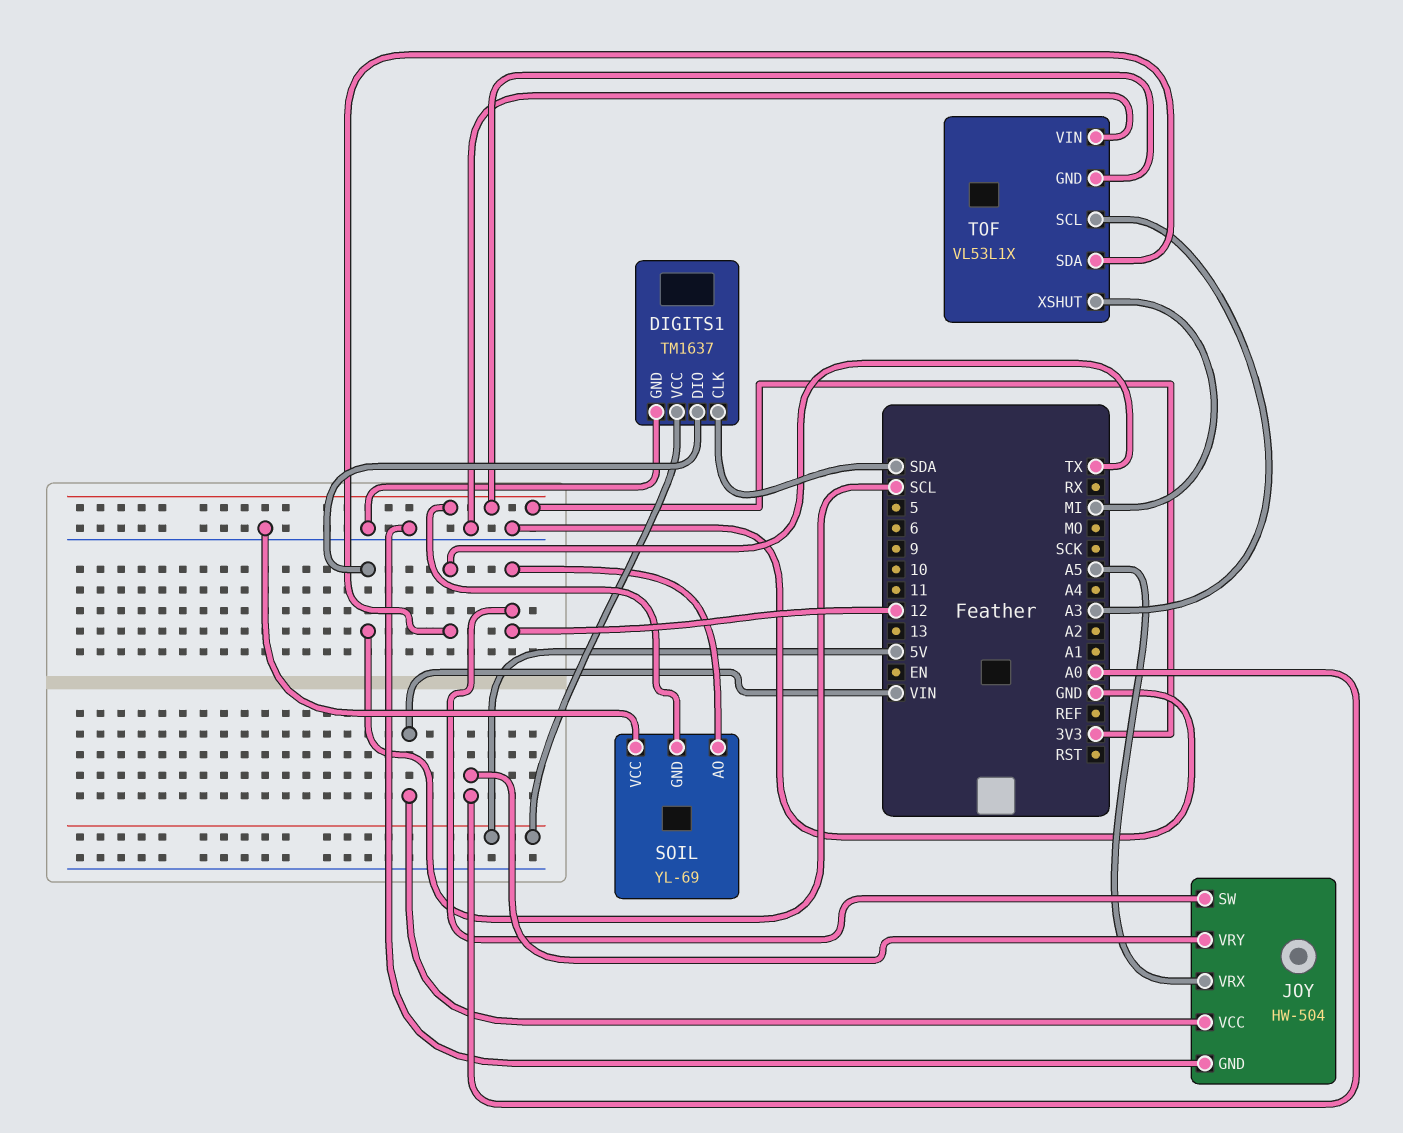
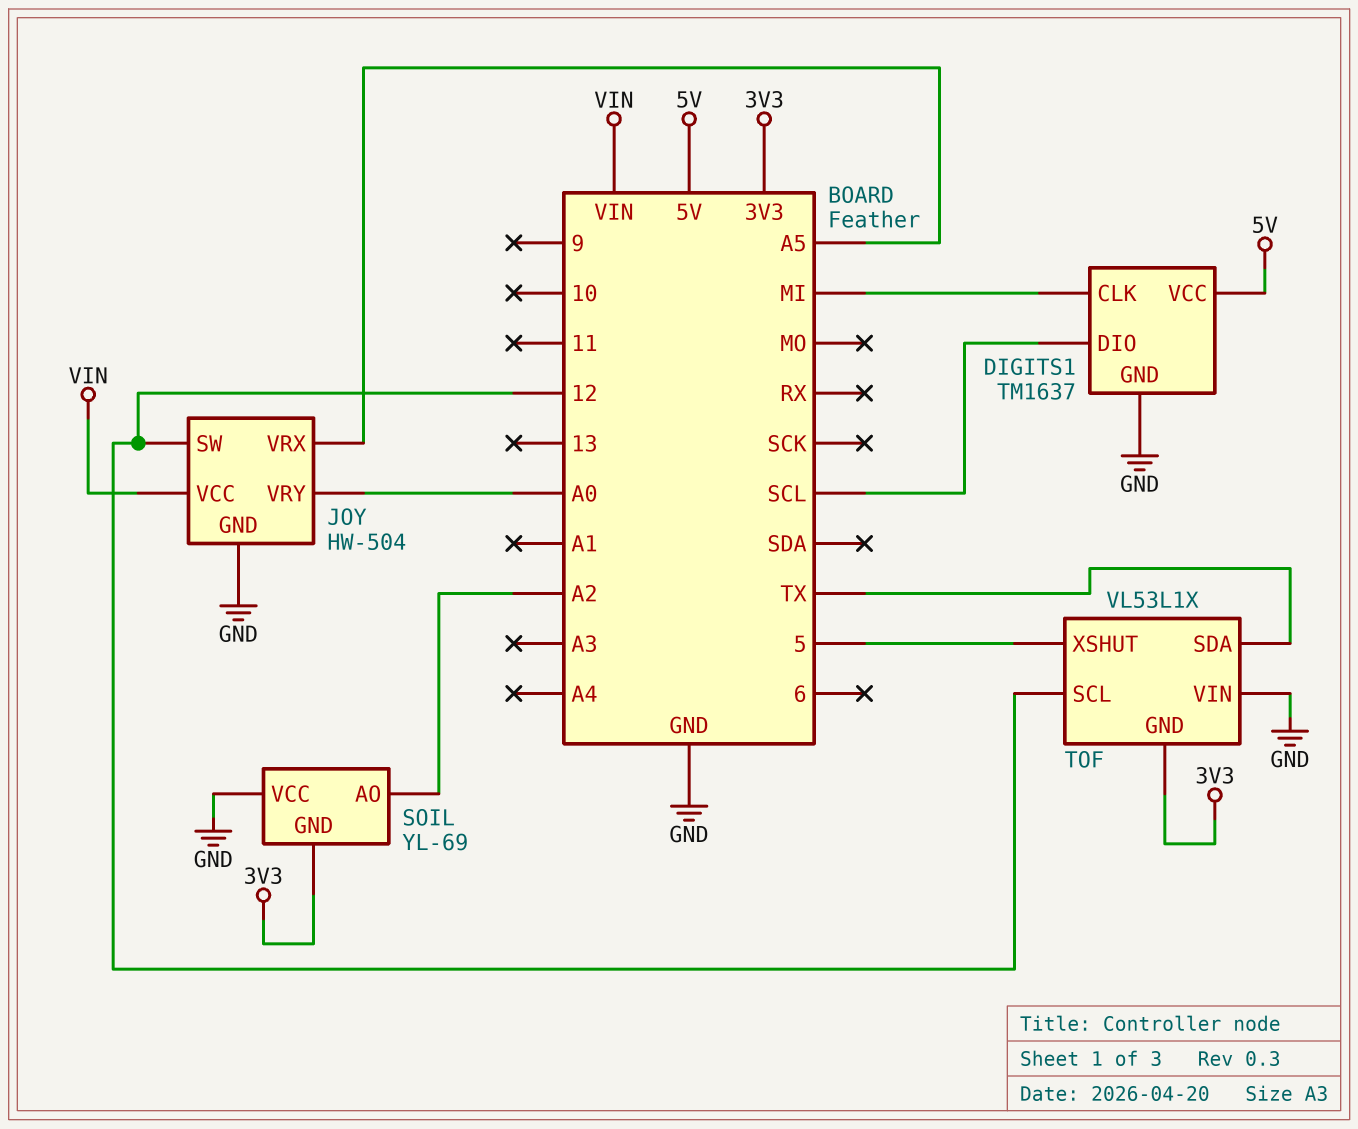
DIGITS1 pin CLK: SDA -> MI
SOIL pin AO: 12 -> A2
TOF pin SCL: A3 -> 12
TOF pin XSHUT: MI -> 5

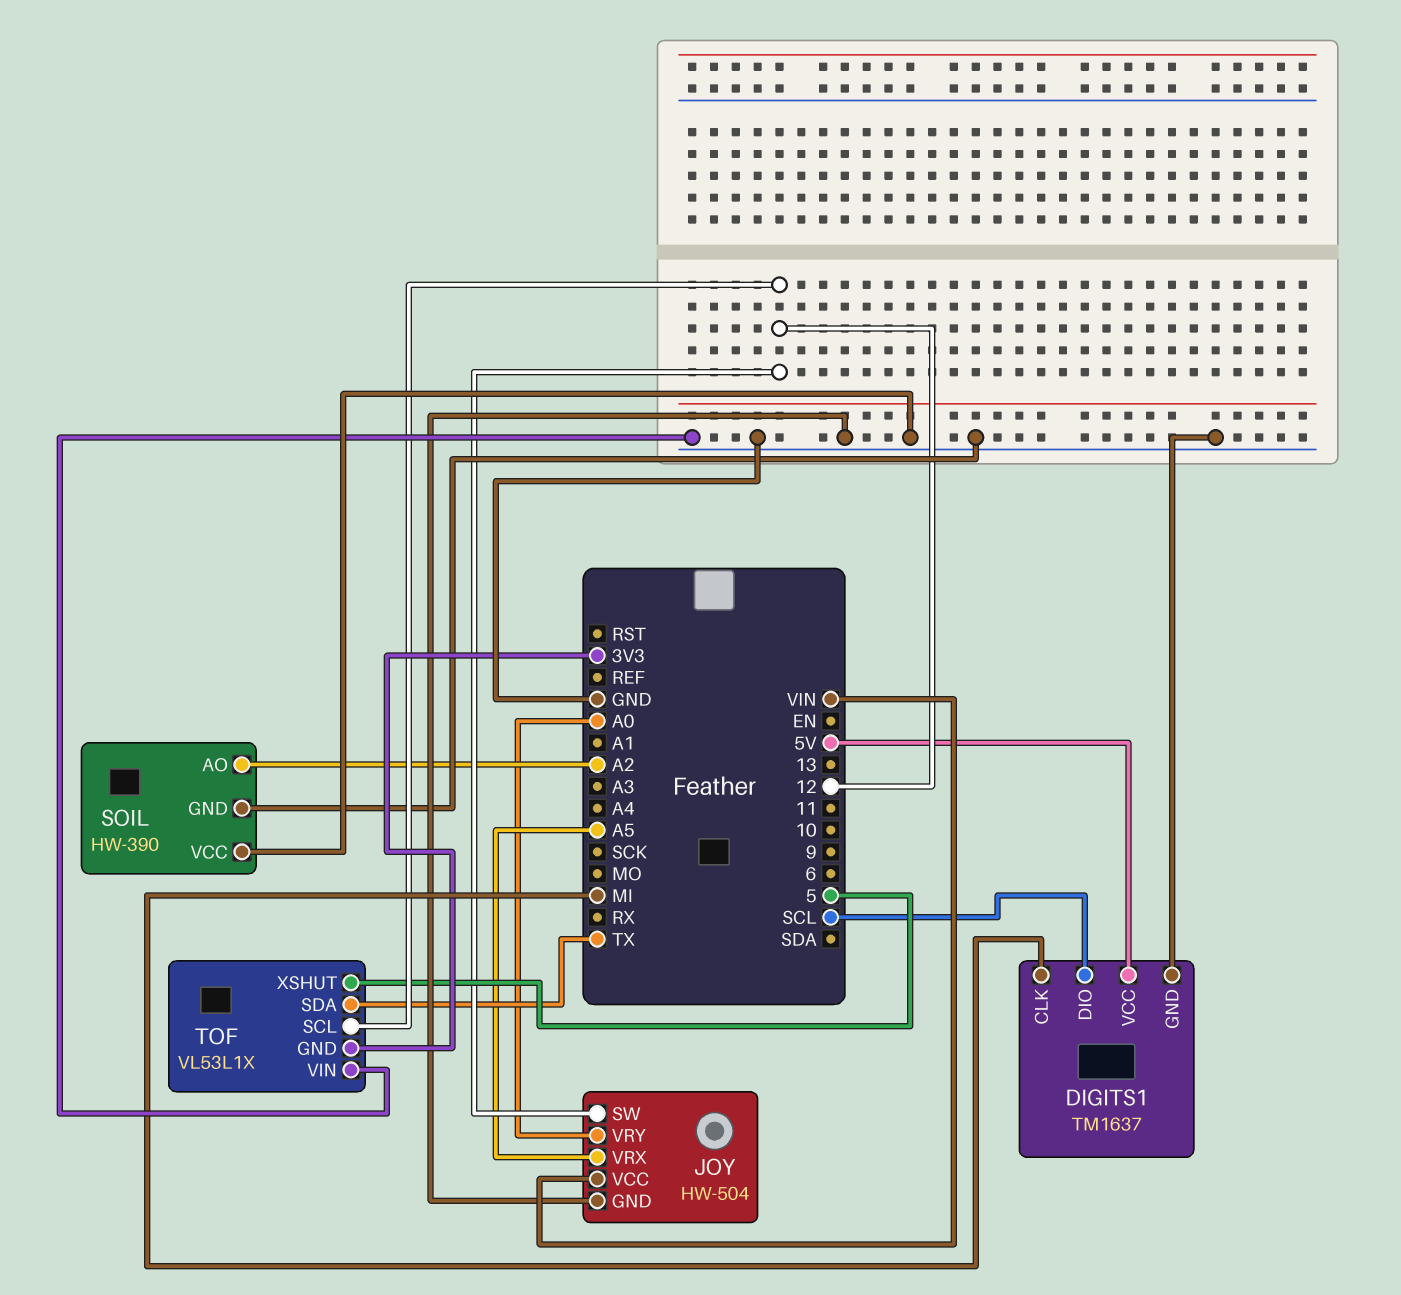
SOIL: YL-69 -> HW-390
SOIL pin GND: 3V3 -> GND

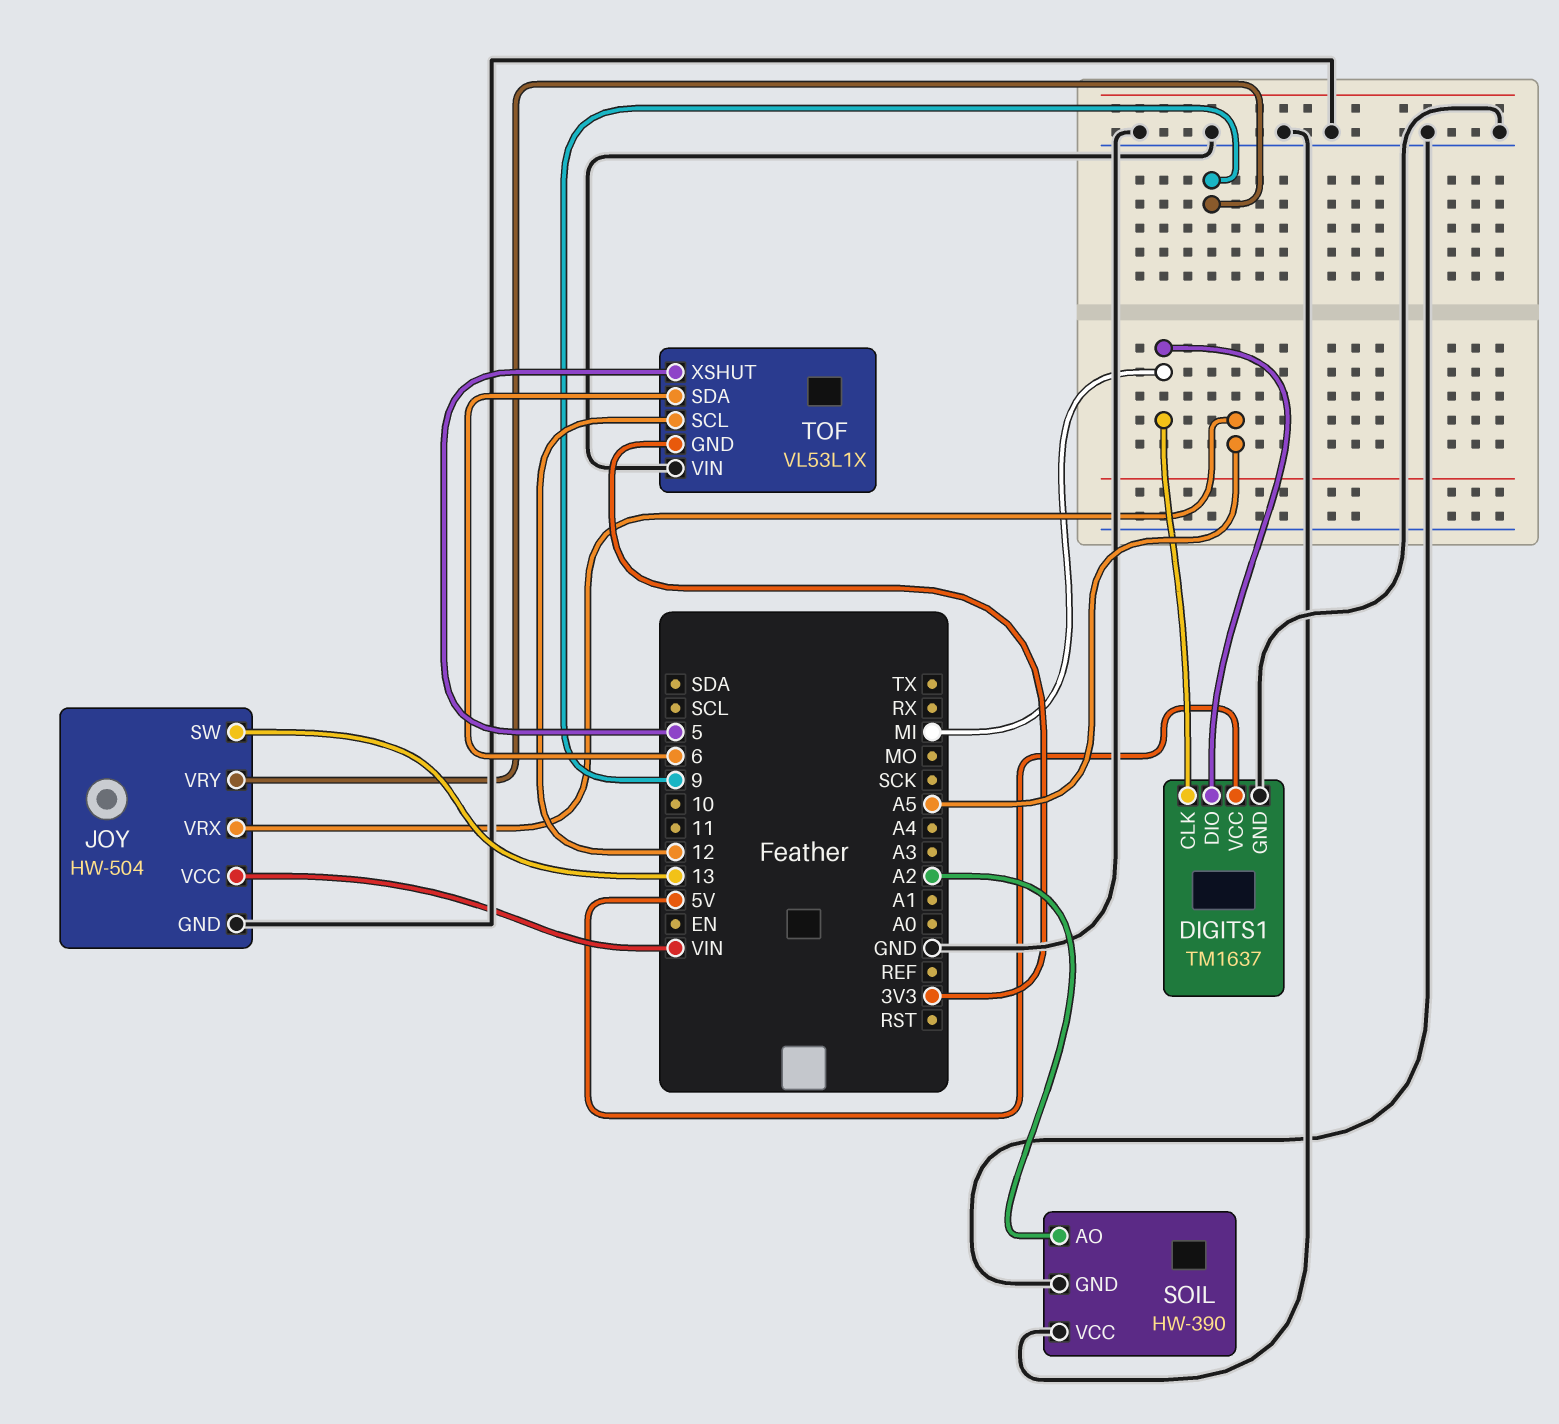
DIGITS1 pin DIO: SCL -> MI
JOY pin SW: 12 -> 13
JOY pin VRY: A0 -> 9
TOF pin SDA: TX -> 6

